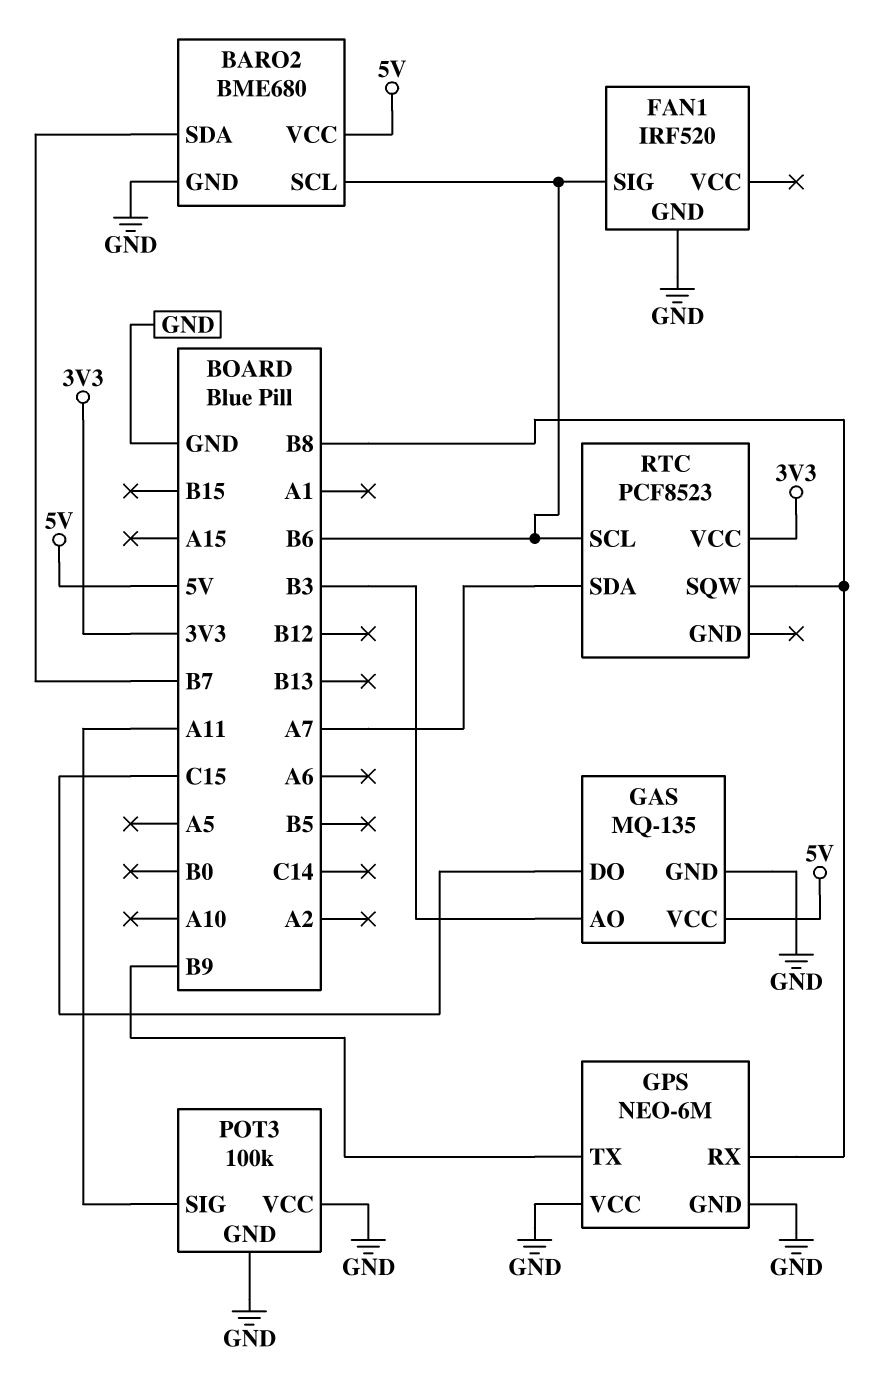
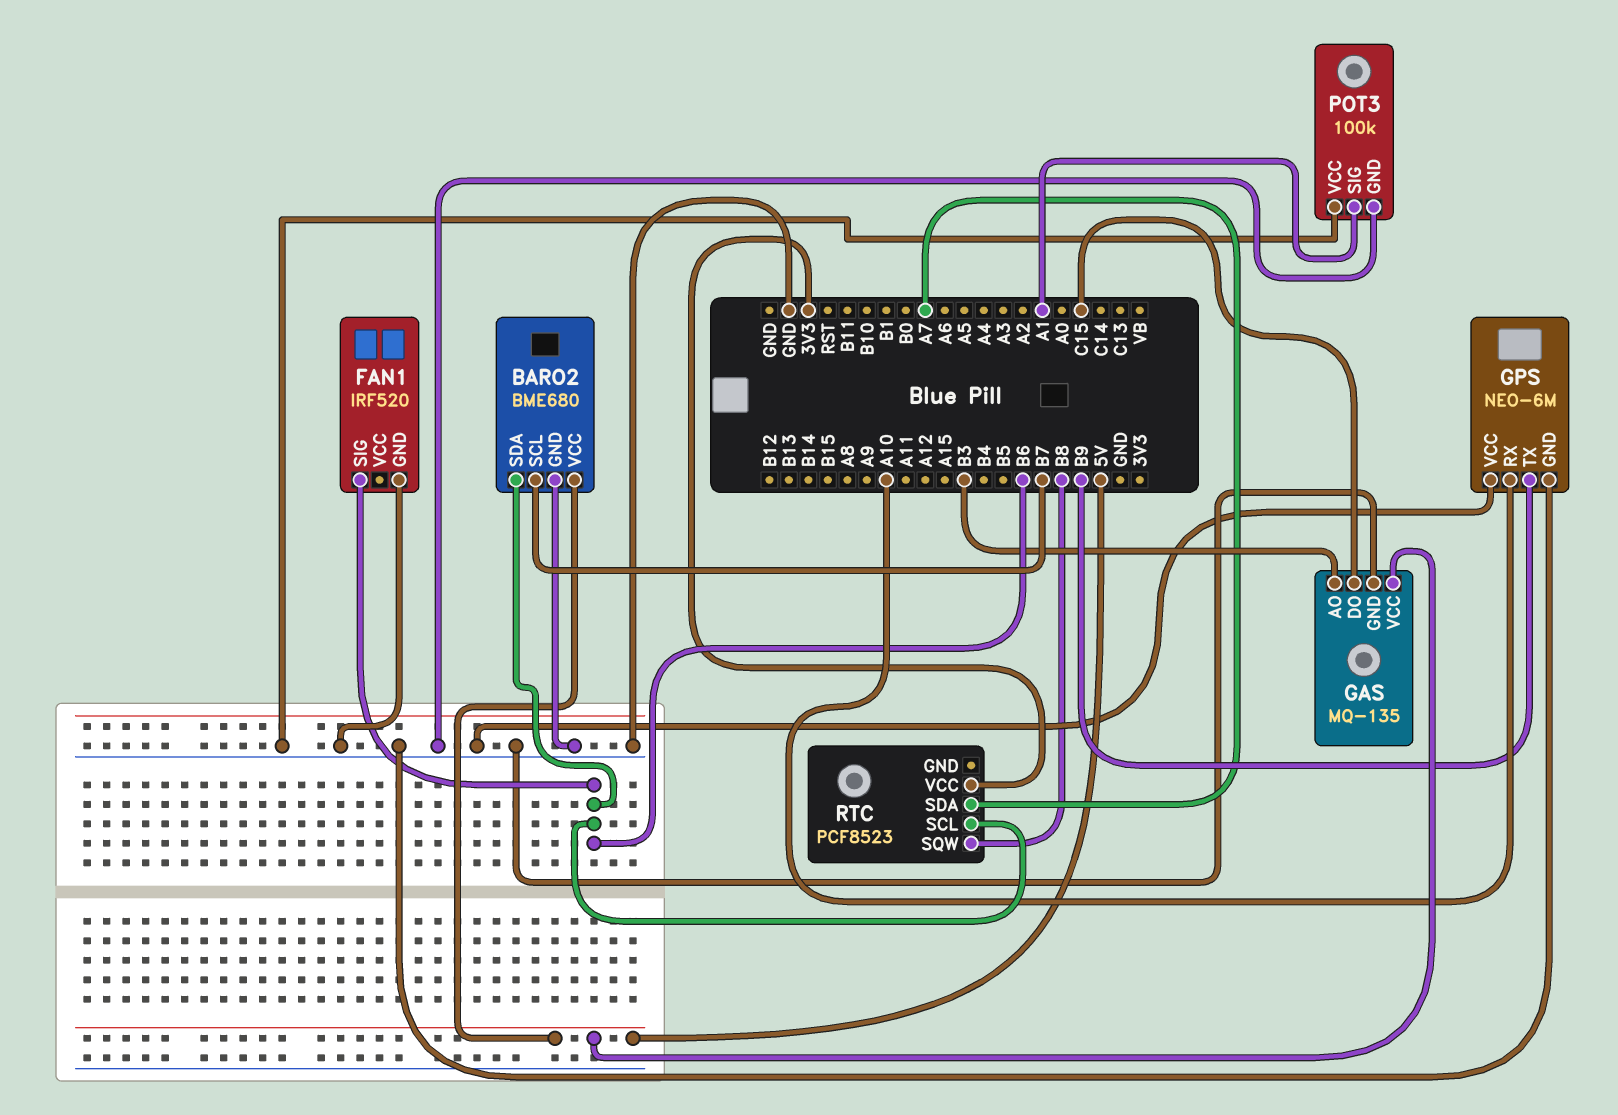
BARO2 pin SCL: B6 -> B7
BARO2 pin SDA: B7 -> B6
GPS pin RX: B8 -> A10
POT3 pin SIG: A11 -> A1

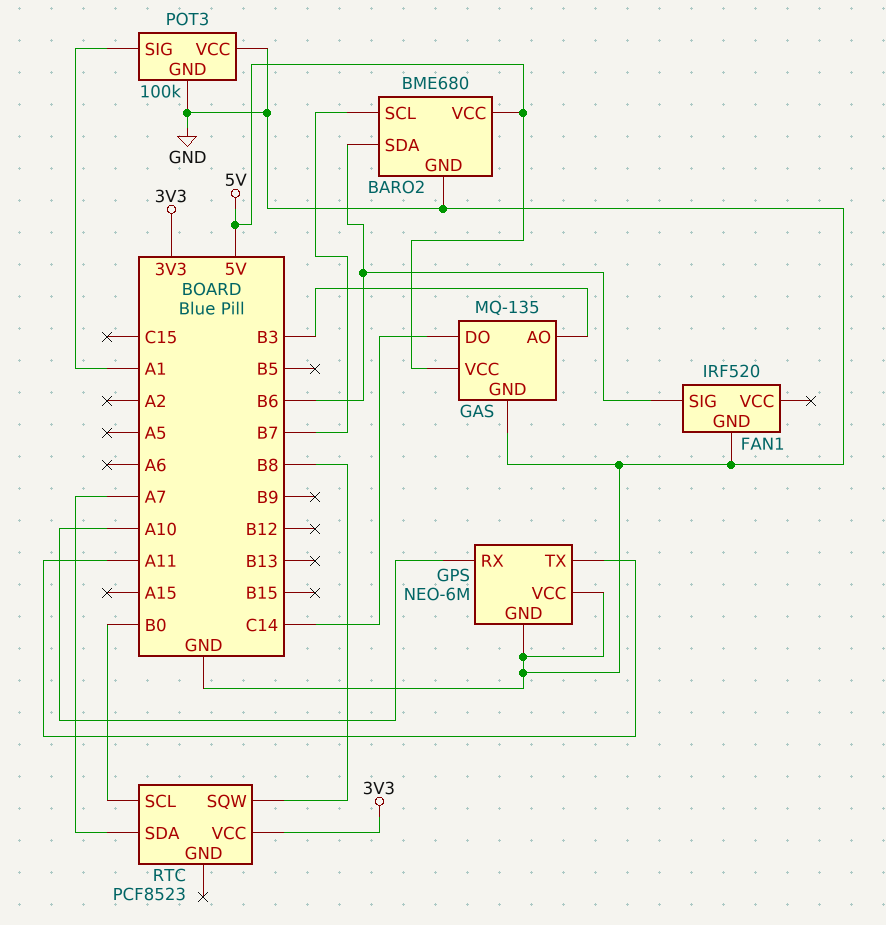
GAS pin DO: C15 -> C14
GPS pin TX: B9 -> A11
RTC pin SCL: B6 -> B0

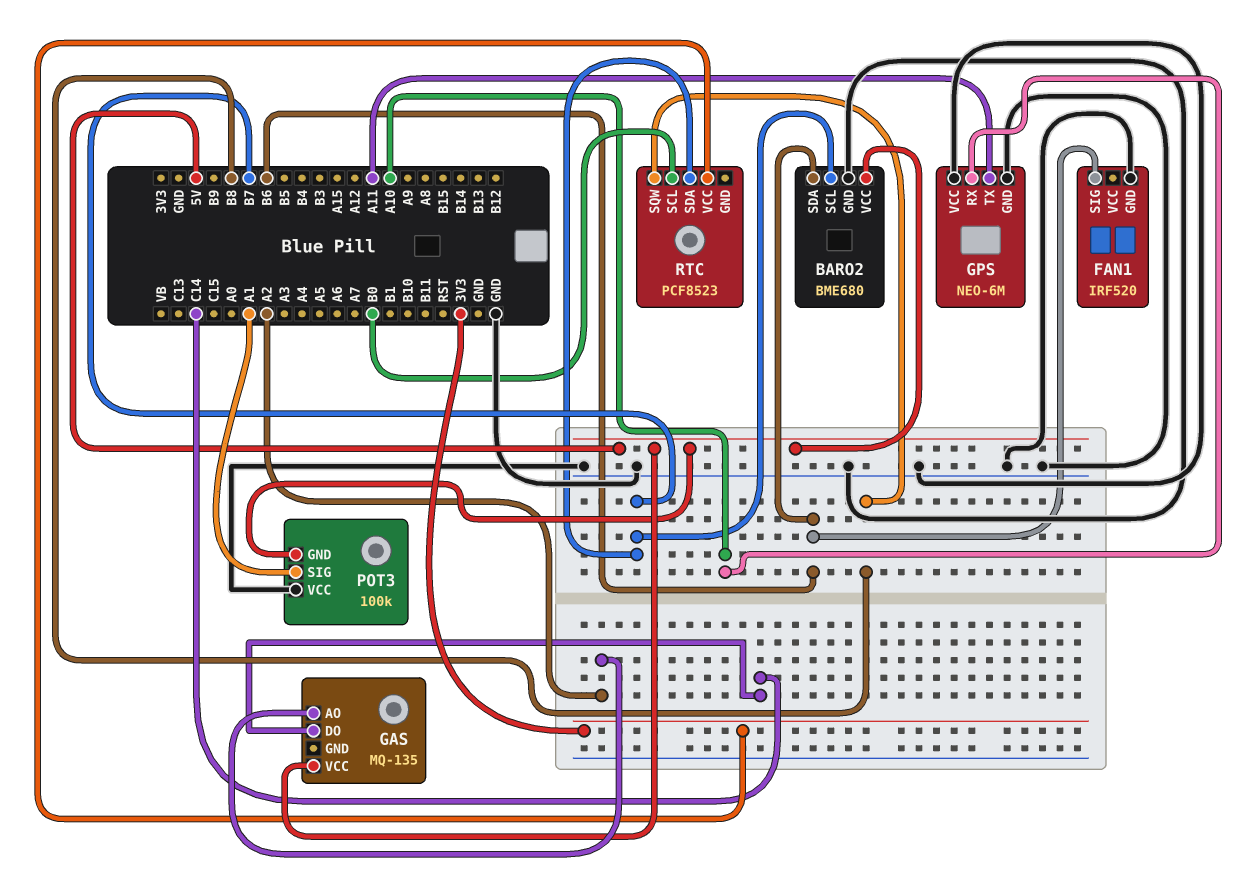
GAS pin AO: B3 -> A2
GAS pin GND: GND -> none
POT3 pin GND: GND -> 5V
RTC pin SDA: A7 -> B7

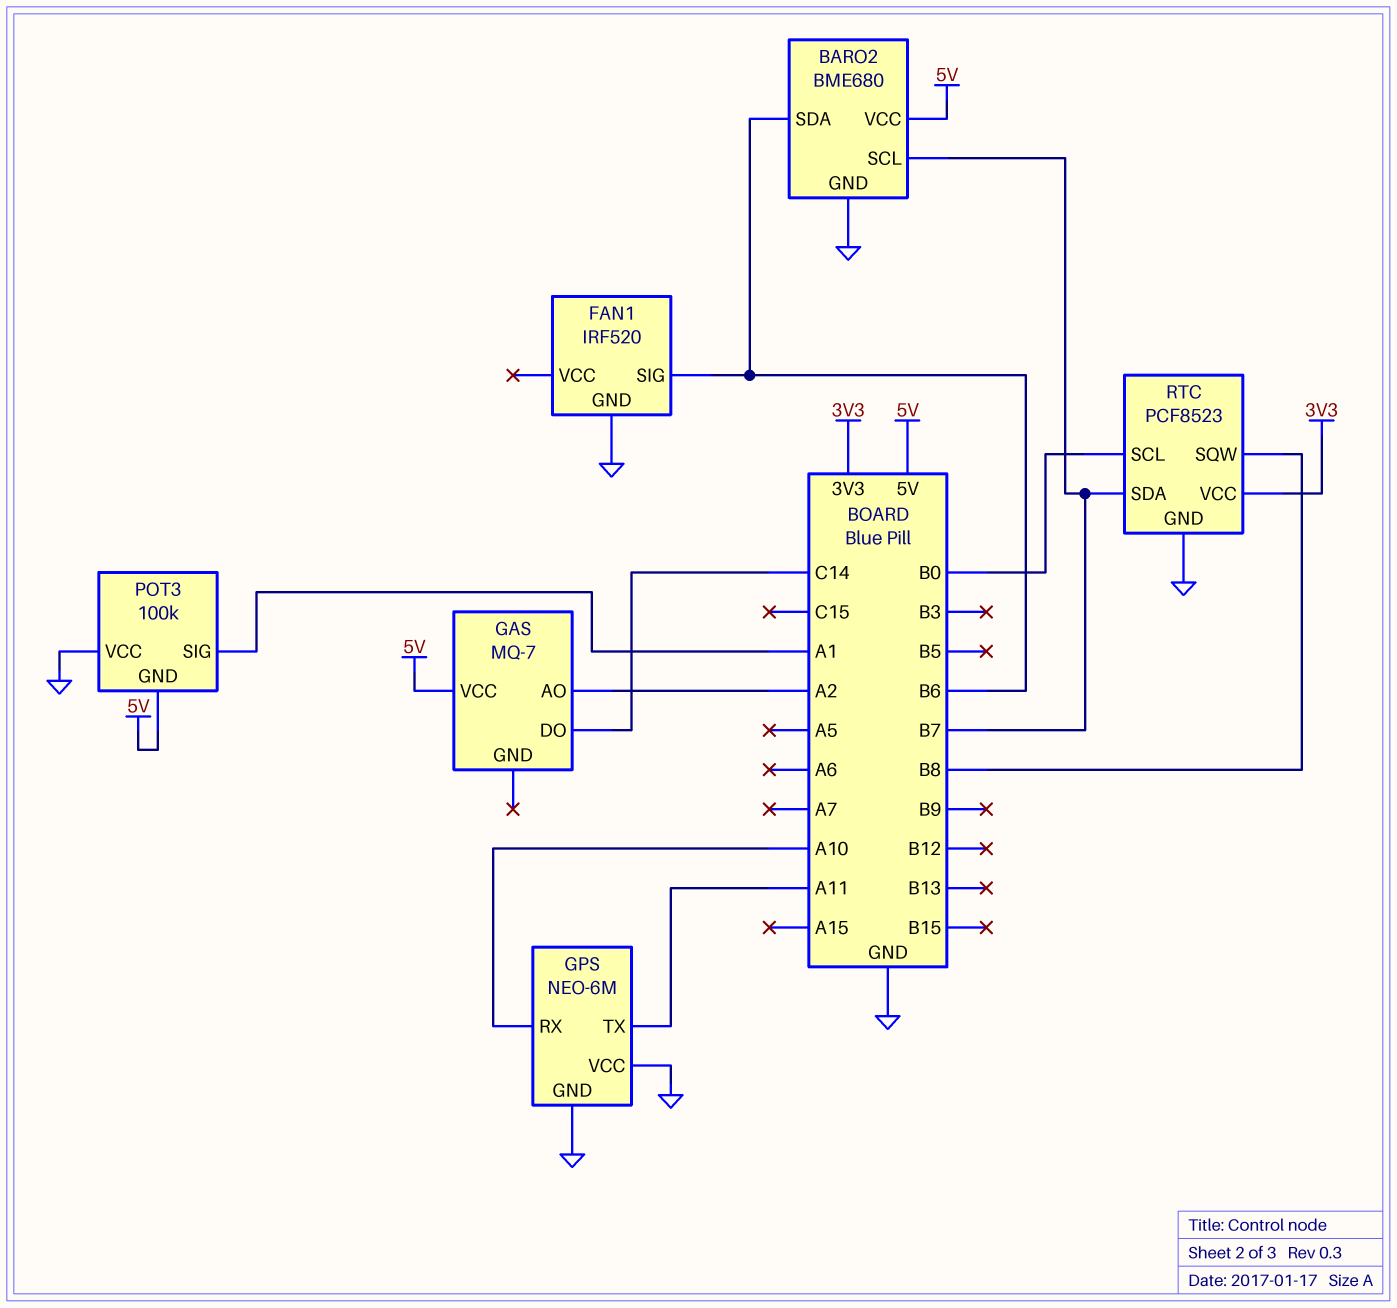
GAS: MQ-135 -> MQ-7
RTC pin GND: none -> GND

